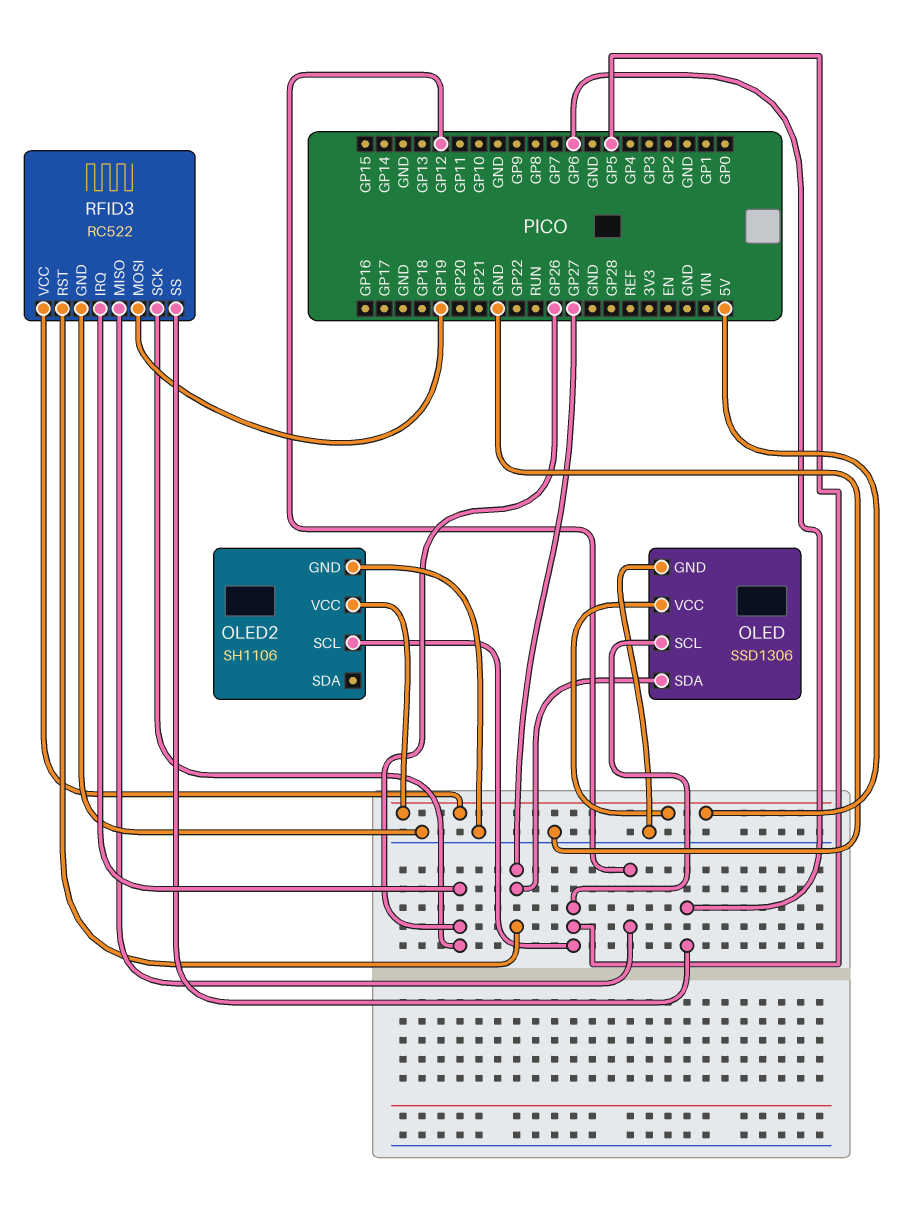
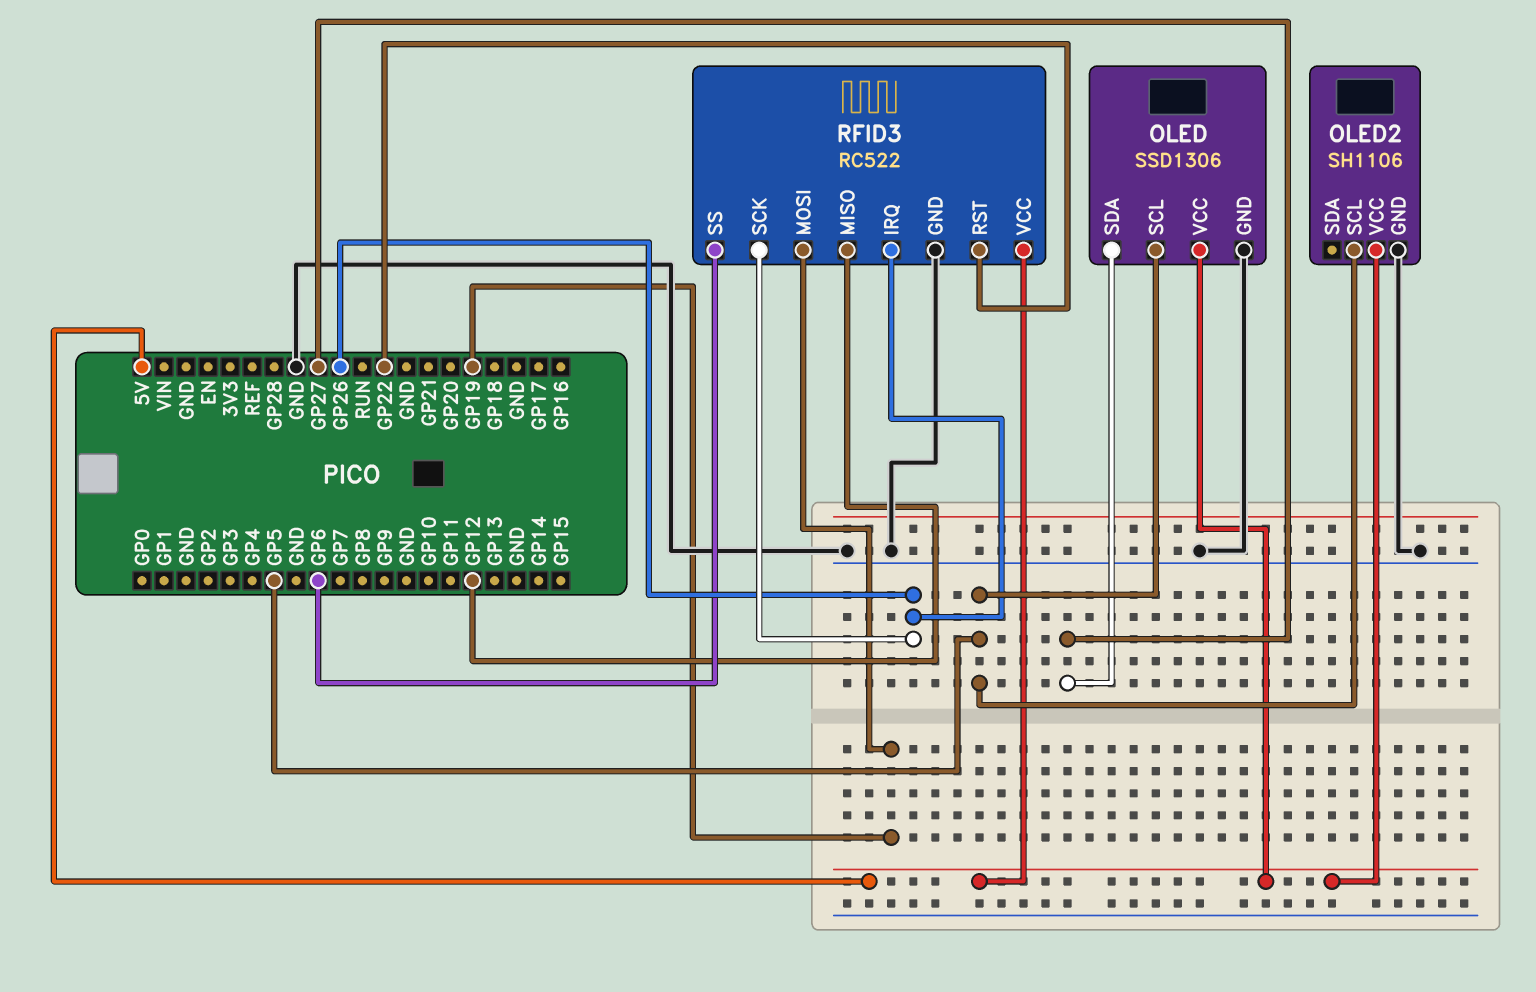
RFID3 pin RST: GP27 -> GP22

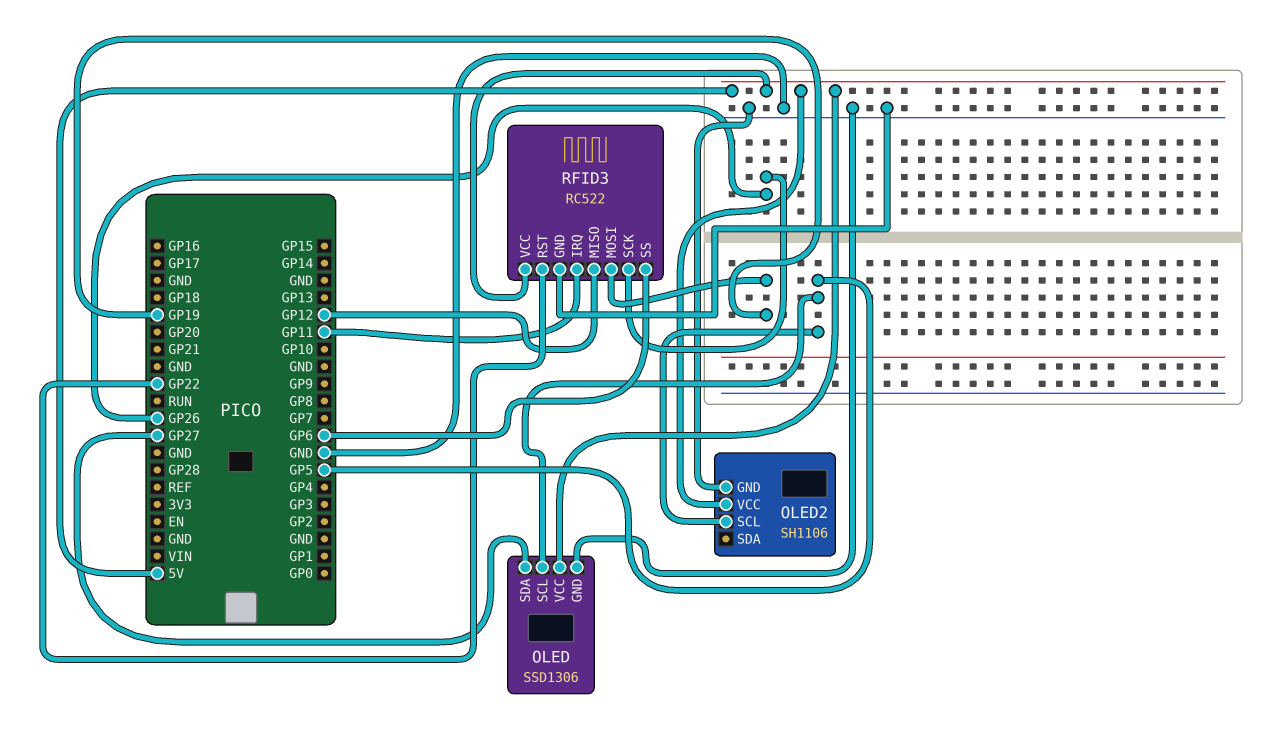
RFID3 pin IRQ: GP26 -> GP11

